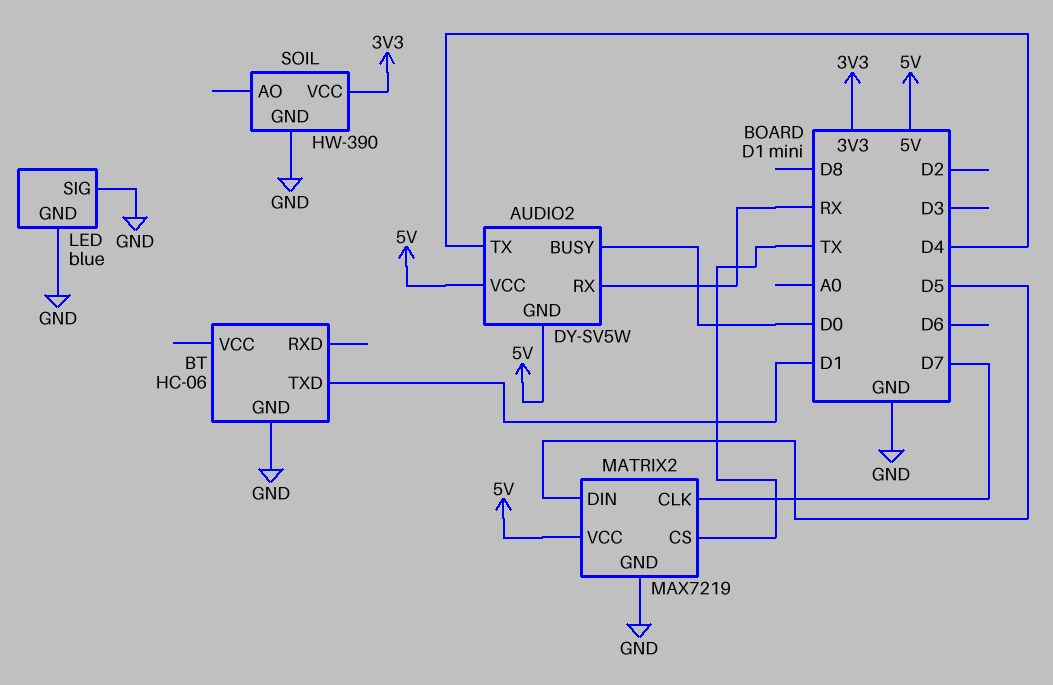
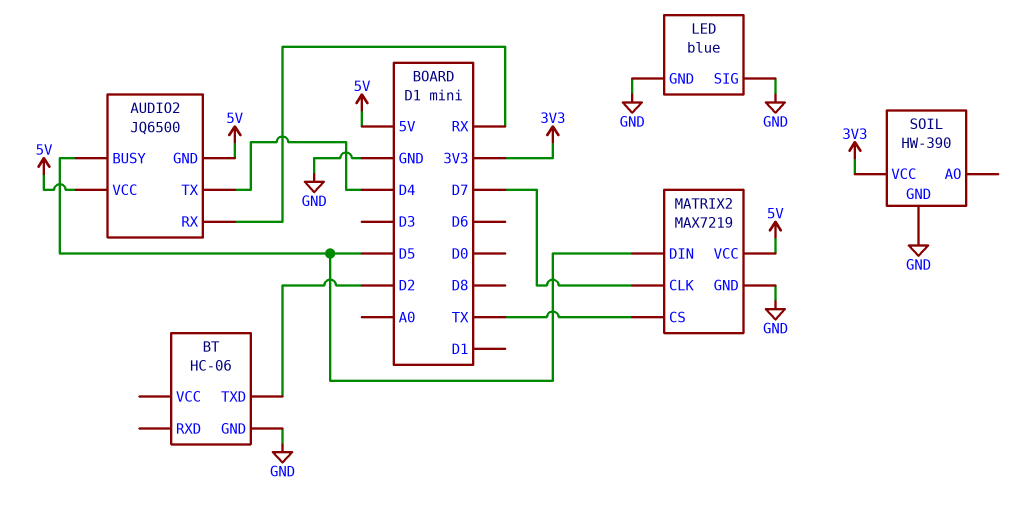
AUDIO2: DY-SV5W -> JQ6500
AUDIO2 pin BUSY: D0 -> D5
BT pin TXD: D1 -> D2

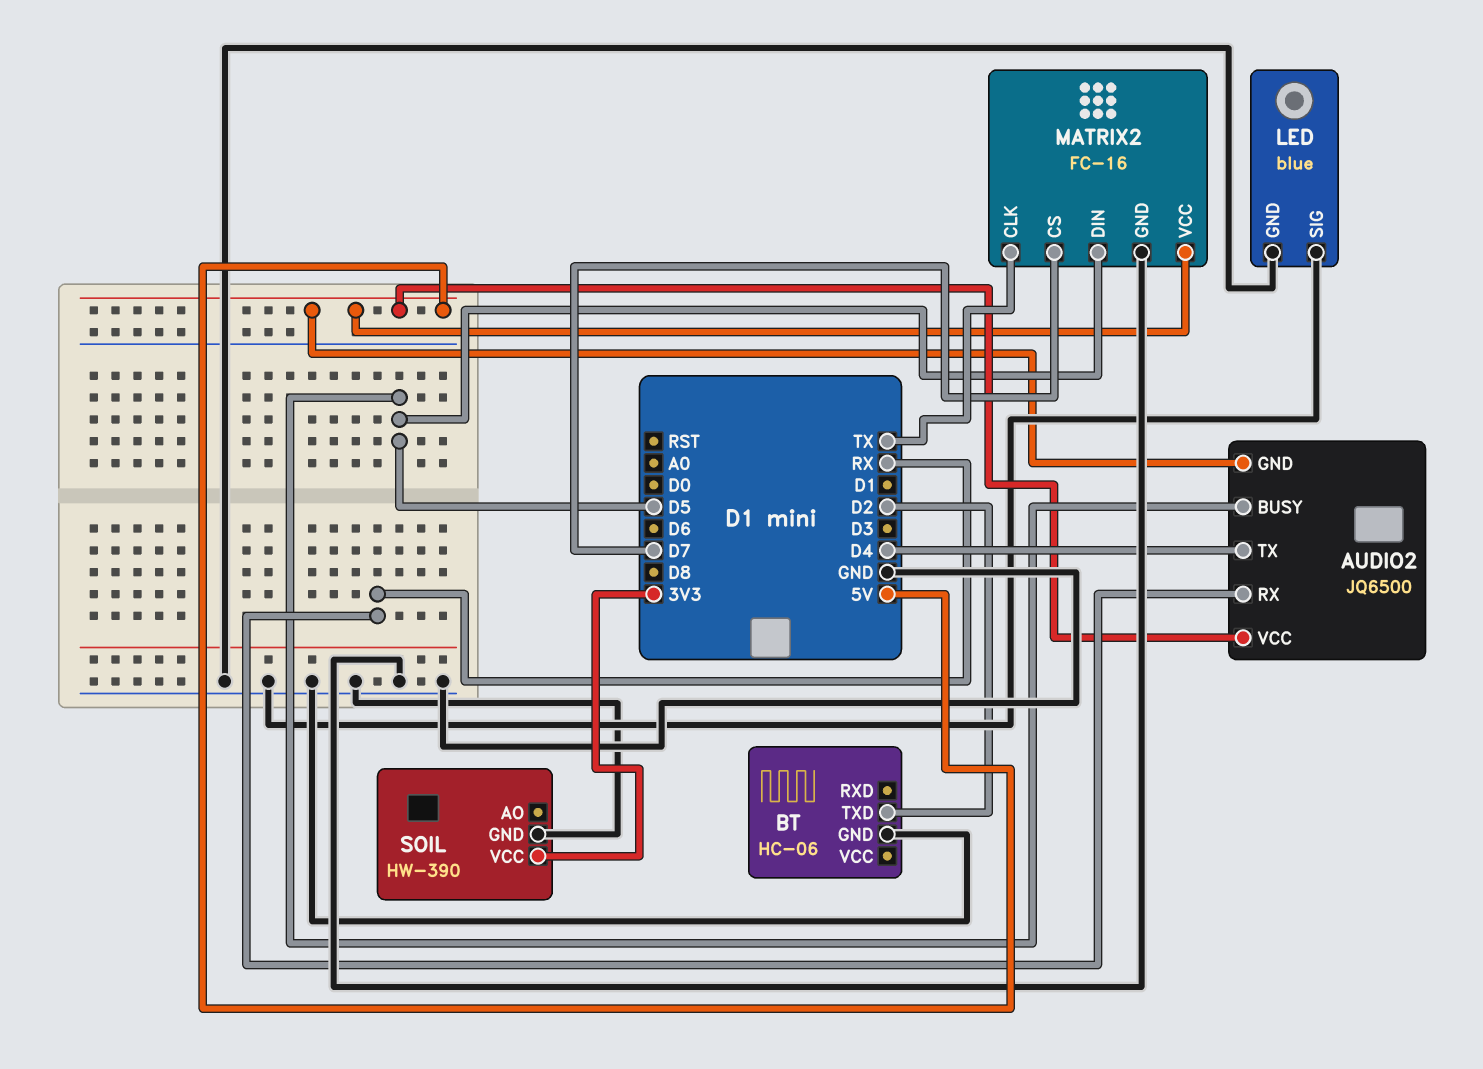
MATRIX2: MAX7219 -> FC-16
MATRIX2 pin CLK: D7 -> TX
MATRIX2 pin CS: TX -> D7

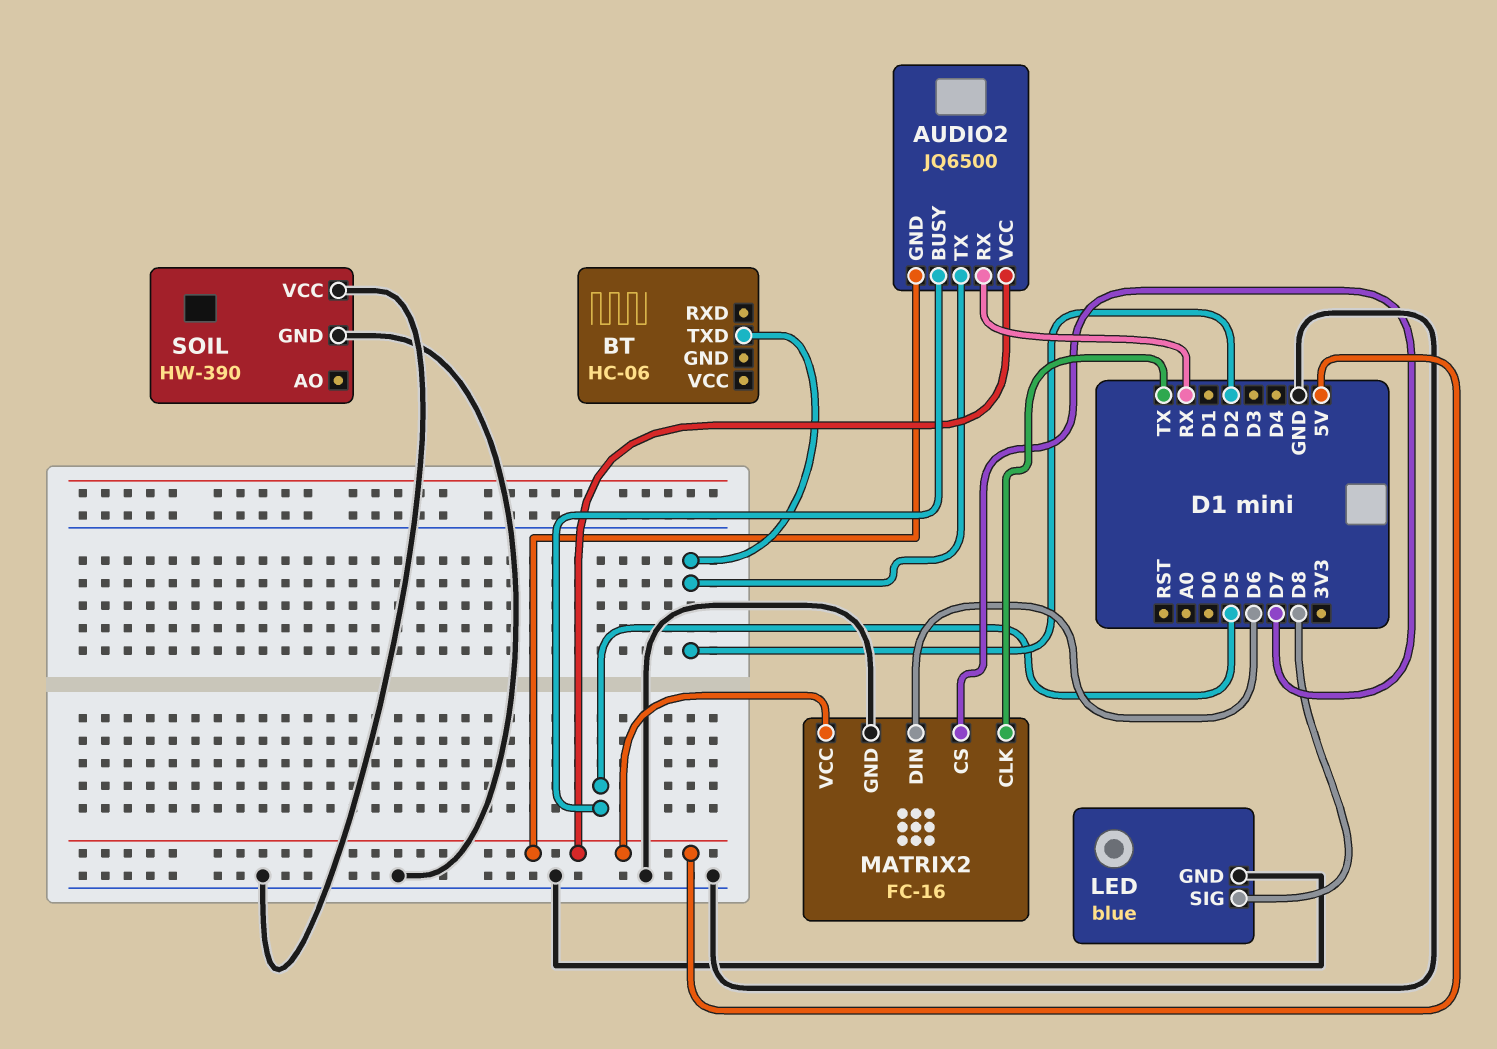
AUDIO2 pin TX: D4 -> D2
BT pin GND: GND -> none
LED pin SIG: GND -> D8
MATRIX2 pin DIN: D5 -> D6
SOIL pin VCC: 3V3 -> GND

